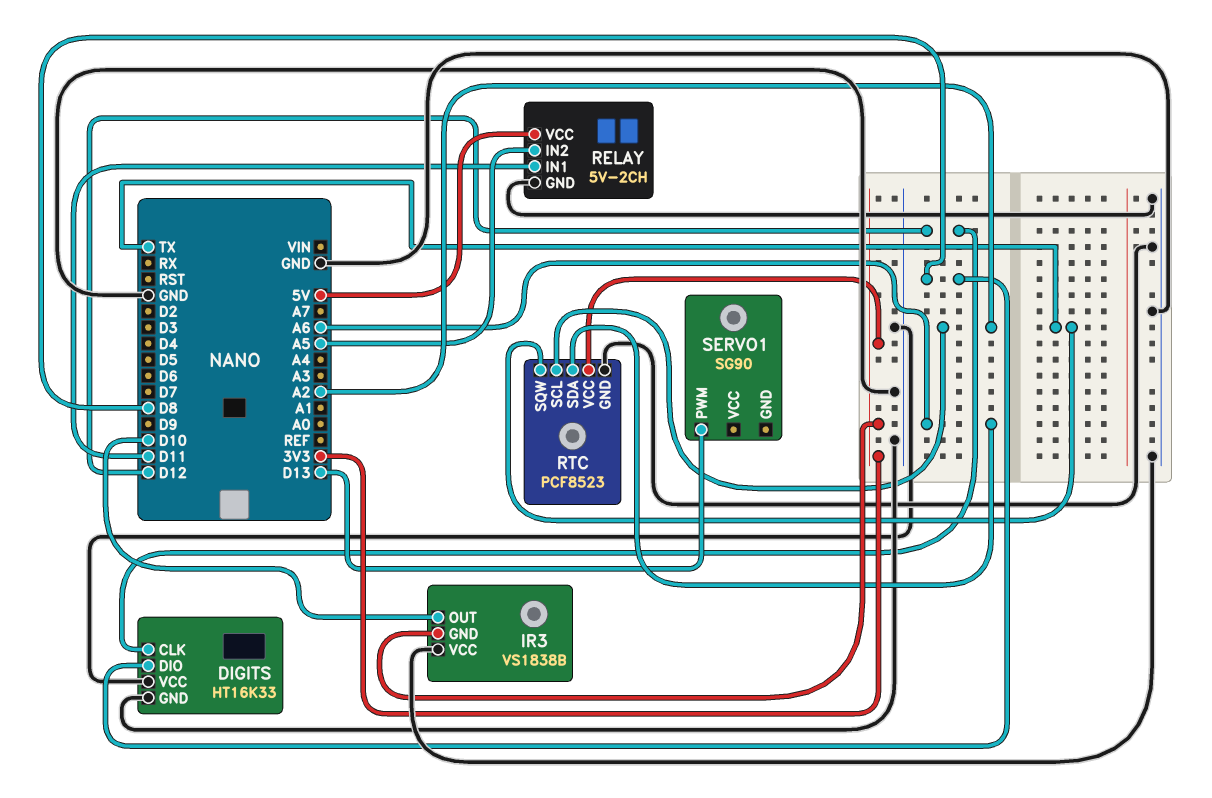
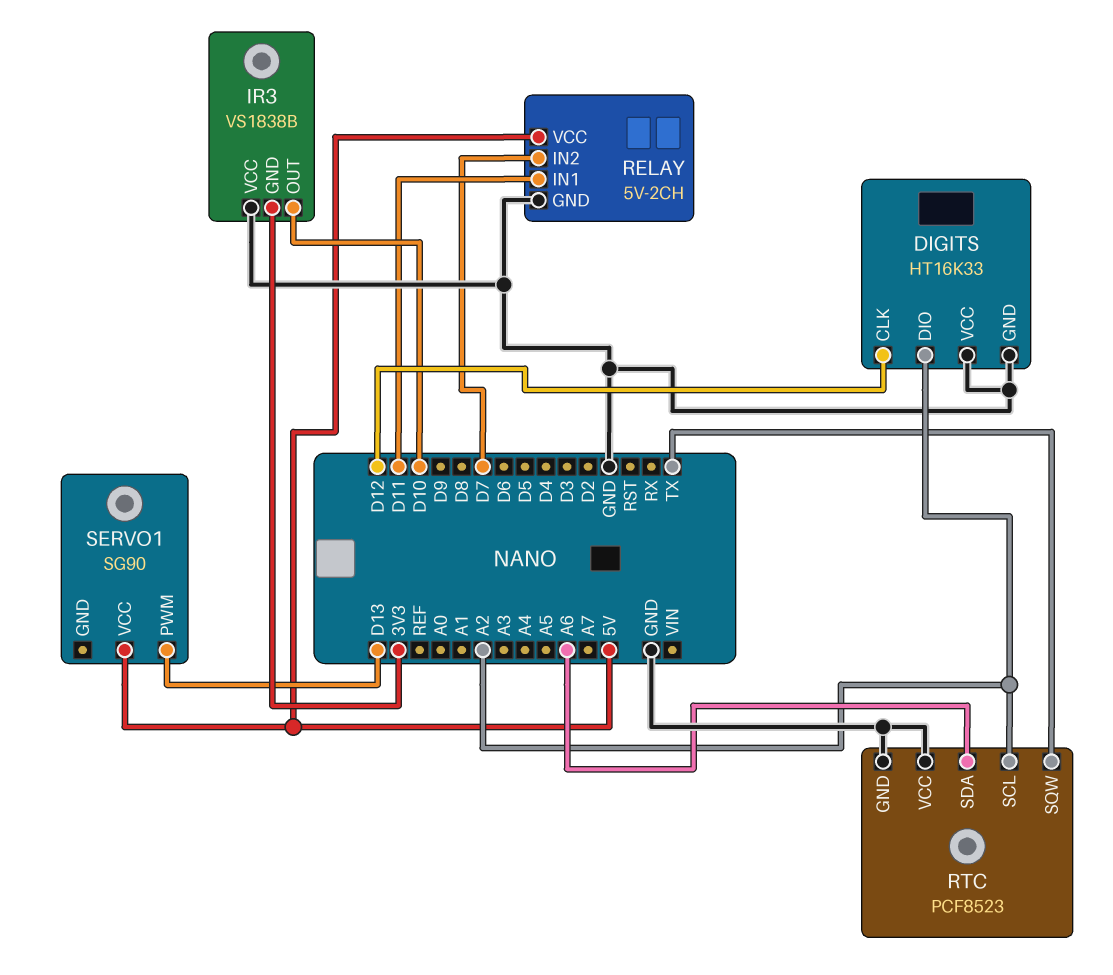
DIGITS pin DIO: D8 -> A2
RELAY pin IN2: A5 -> D7
RTC pin VCC: 3V3 -> GND
SERVO1 pin VCC: none -> 5V

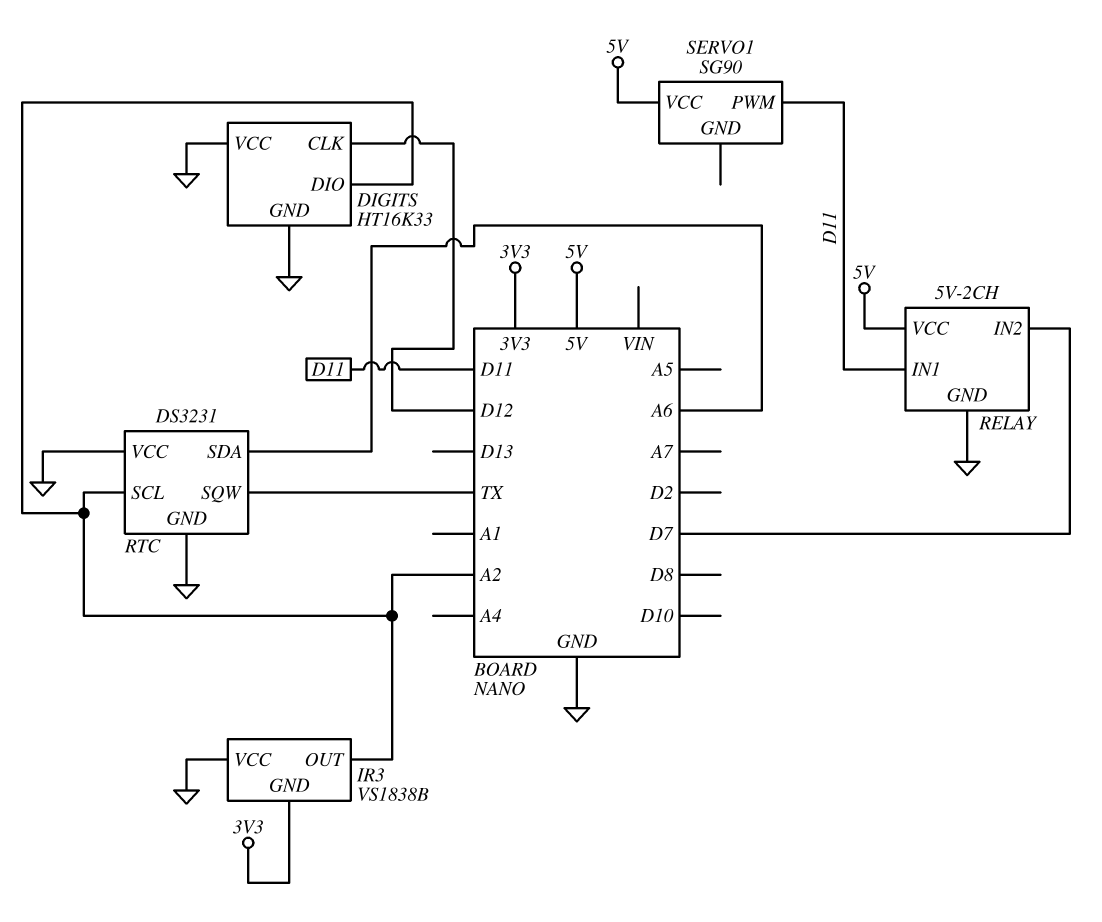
IR3 pin OUT: D10 -> A2
RTC: PCF8523 -> DS3231
SERVO1 pin PWM: D13 -> D11

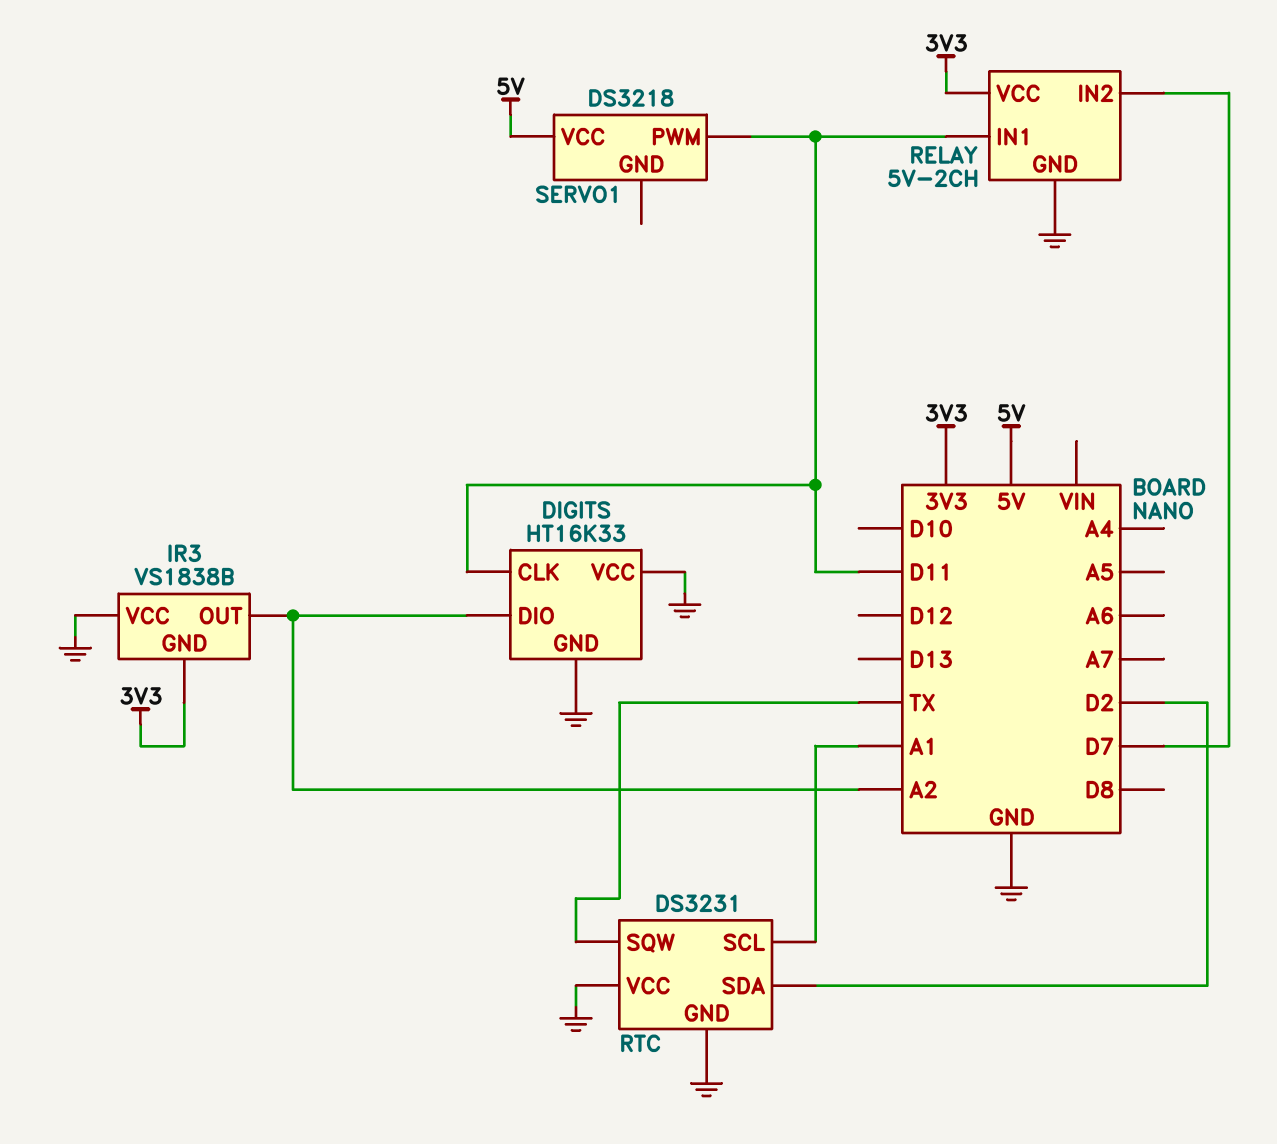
DIGITS pin CLK: D12 -> D11
RELAY pin VCC: 5V -> 3V3
RTC pin SCL: A2 -> A1
RTC pin SDA: A6 -> D2
SERVO1: SG90 -> DS3218

